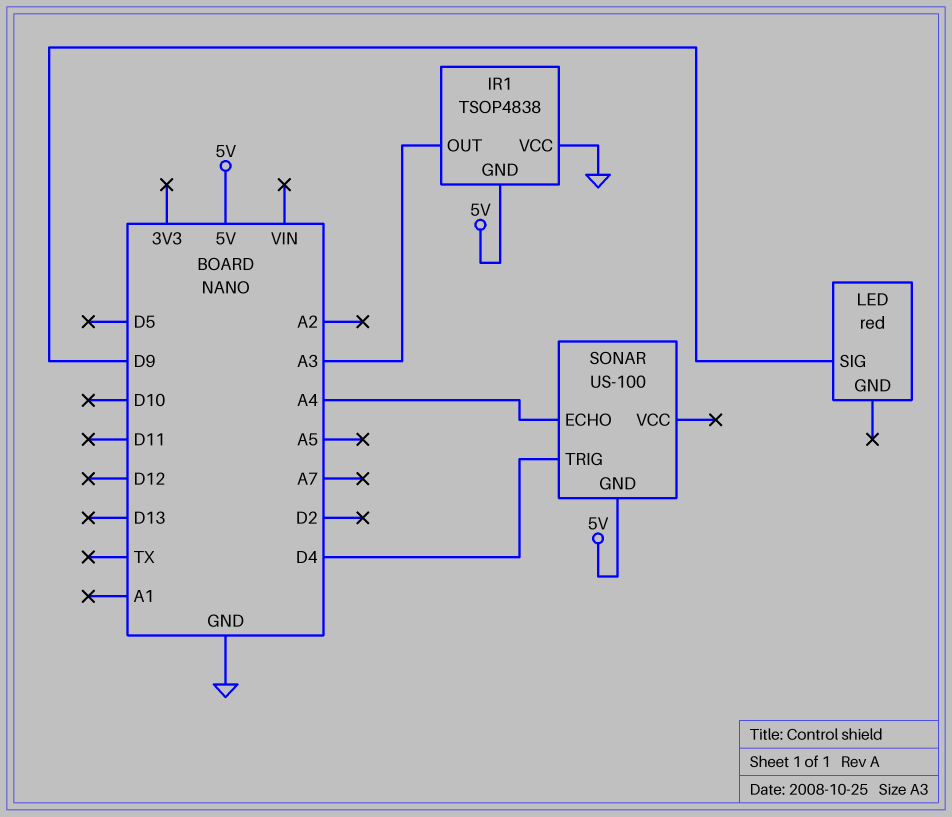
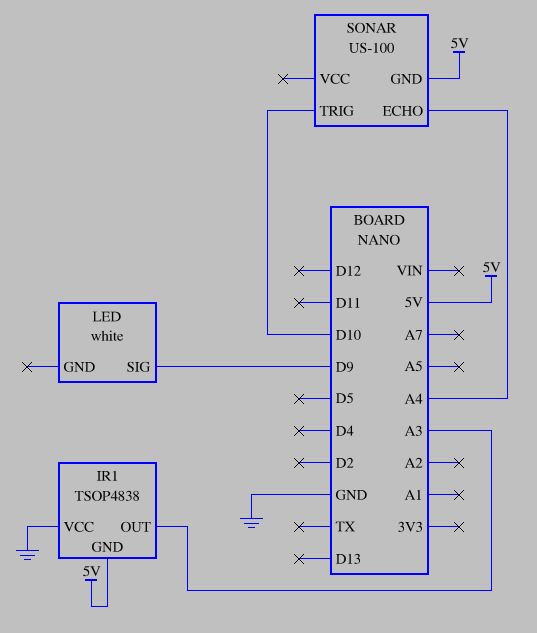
LED: red -> white
SONAR pin TRIG: D4 -> D10

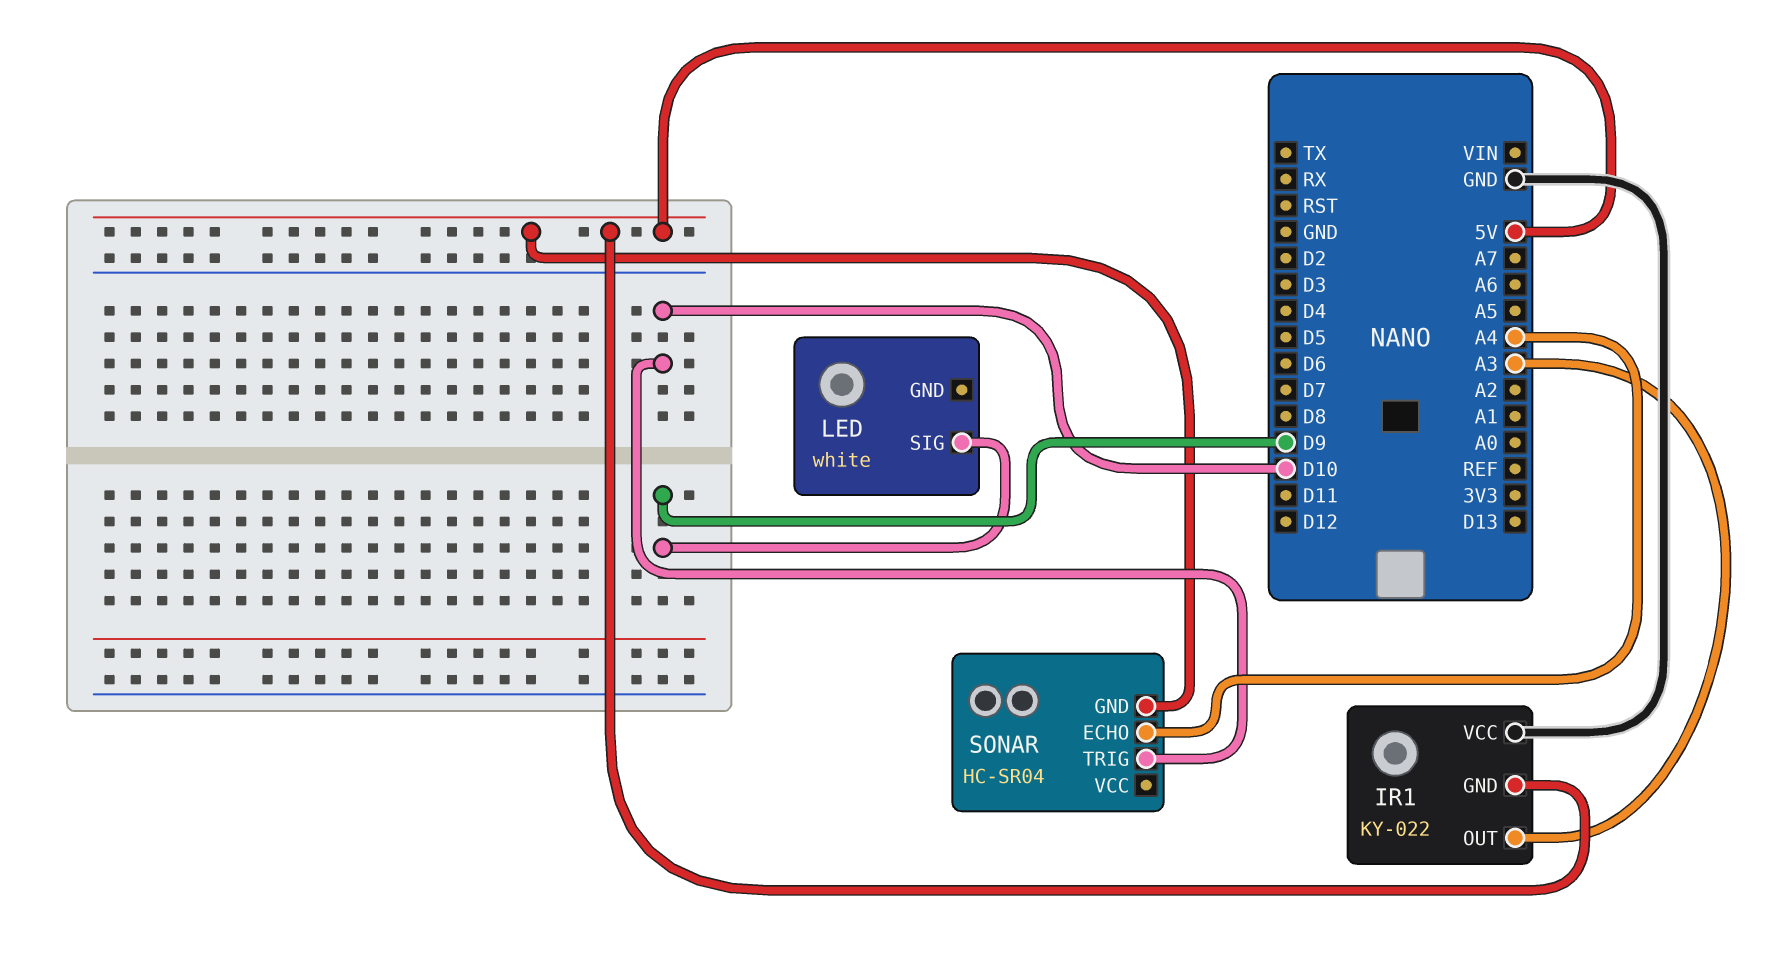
IR1: TSOP4838 -> KY-022
SONAR: US-100 -> HC-SR04

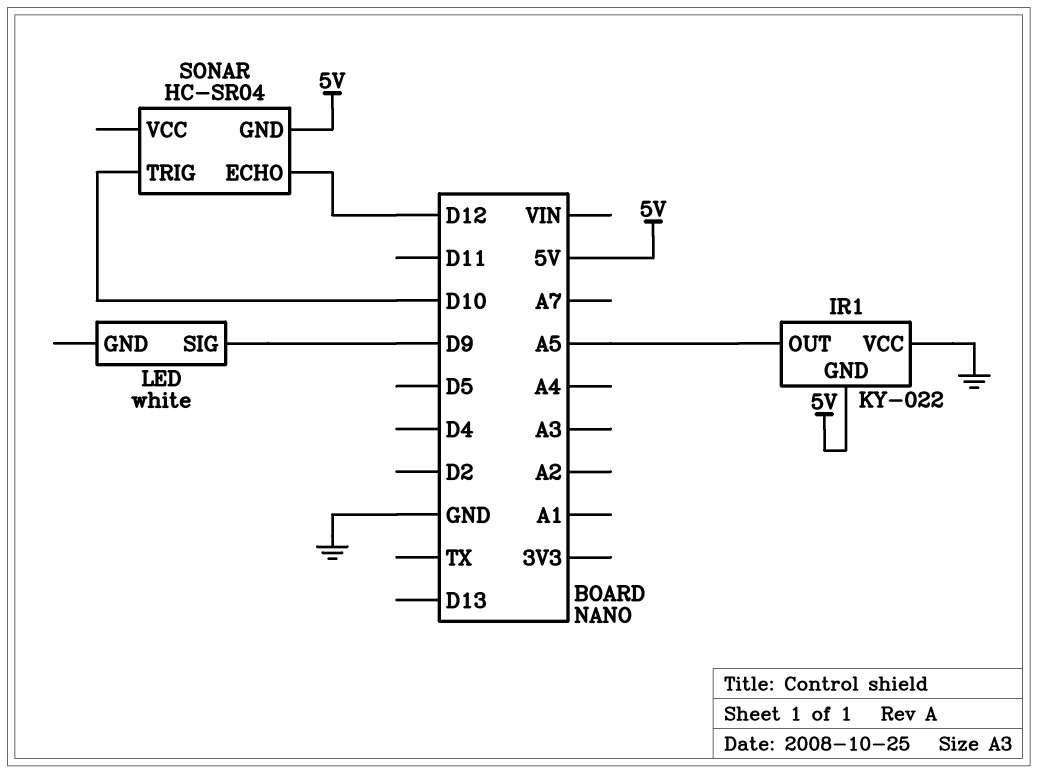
IR1 pin OUT: A3 -> A5
SONAR pin ECHO: A4 -> D12

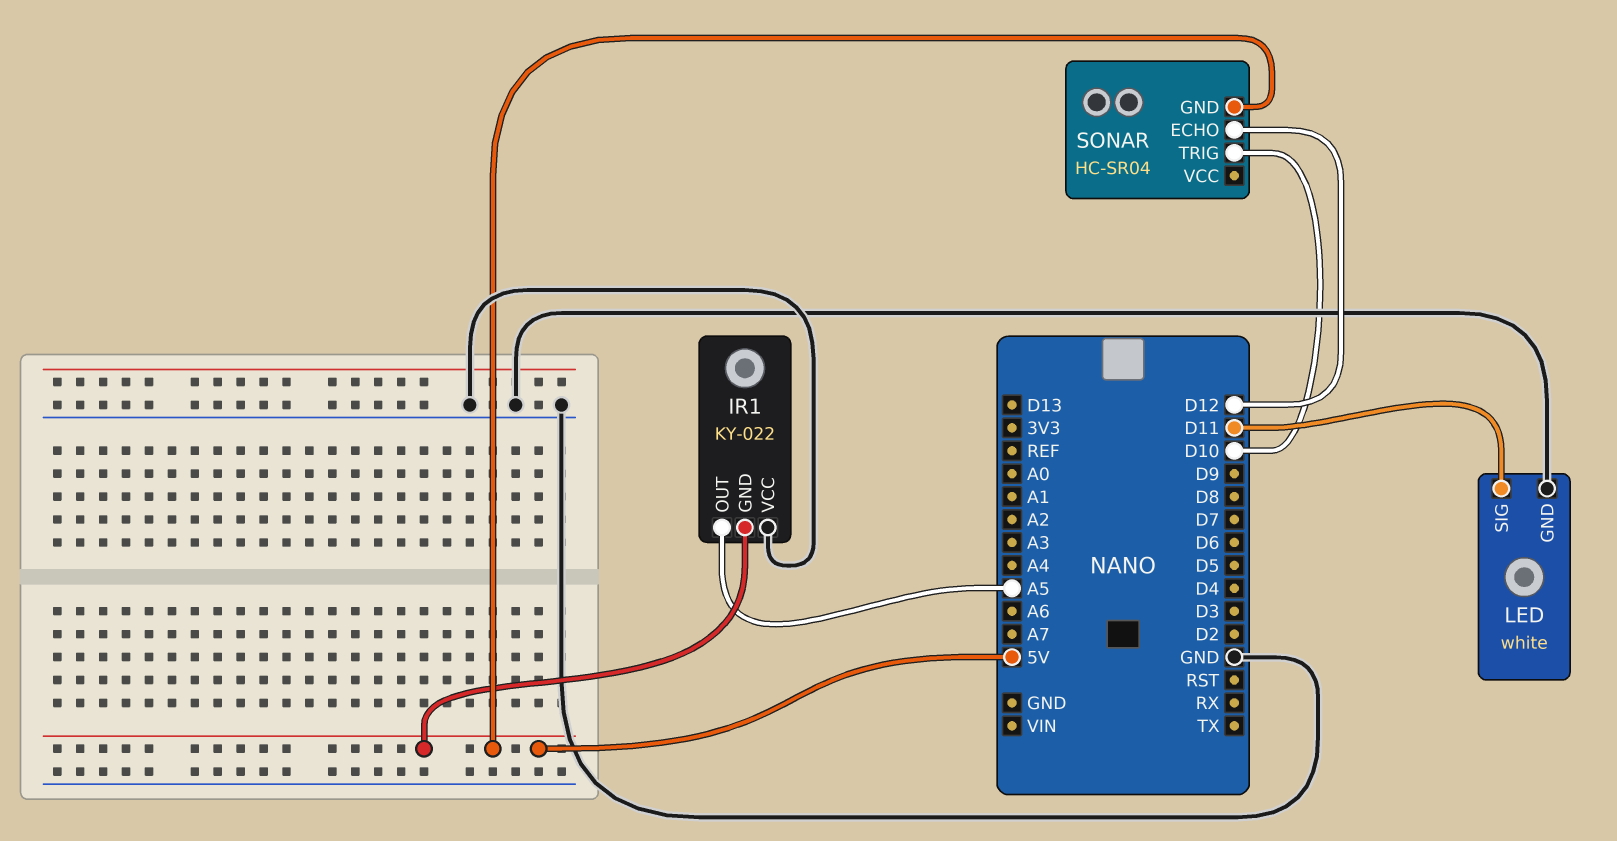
LED pin GND: none -> GND
LED pin SIG: D9 -> D11

